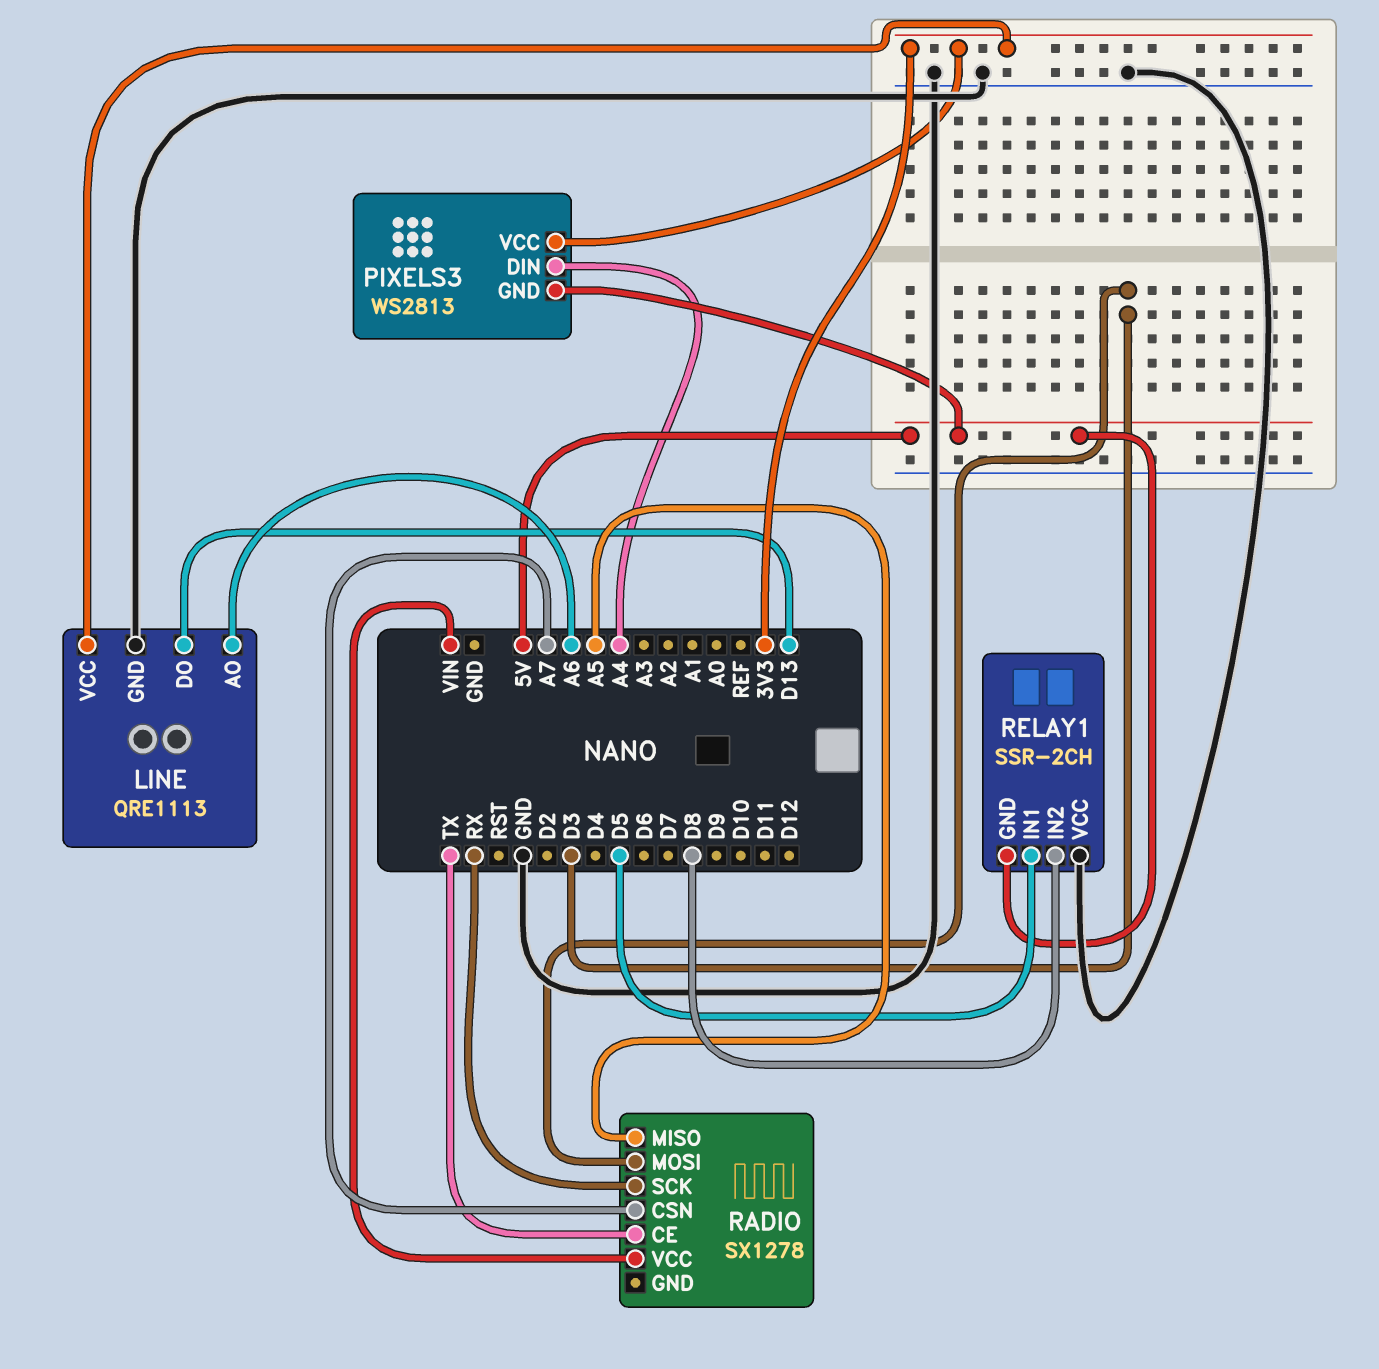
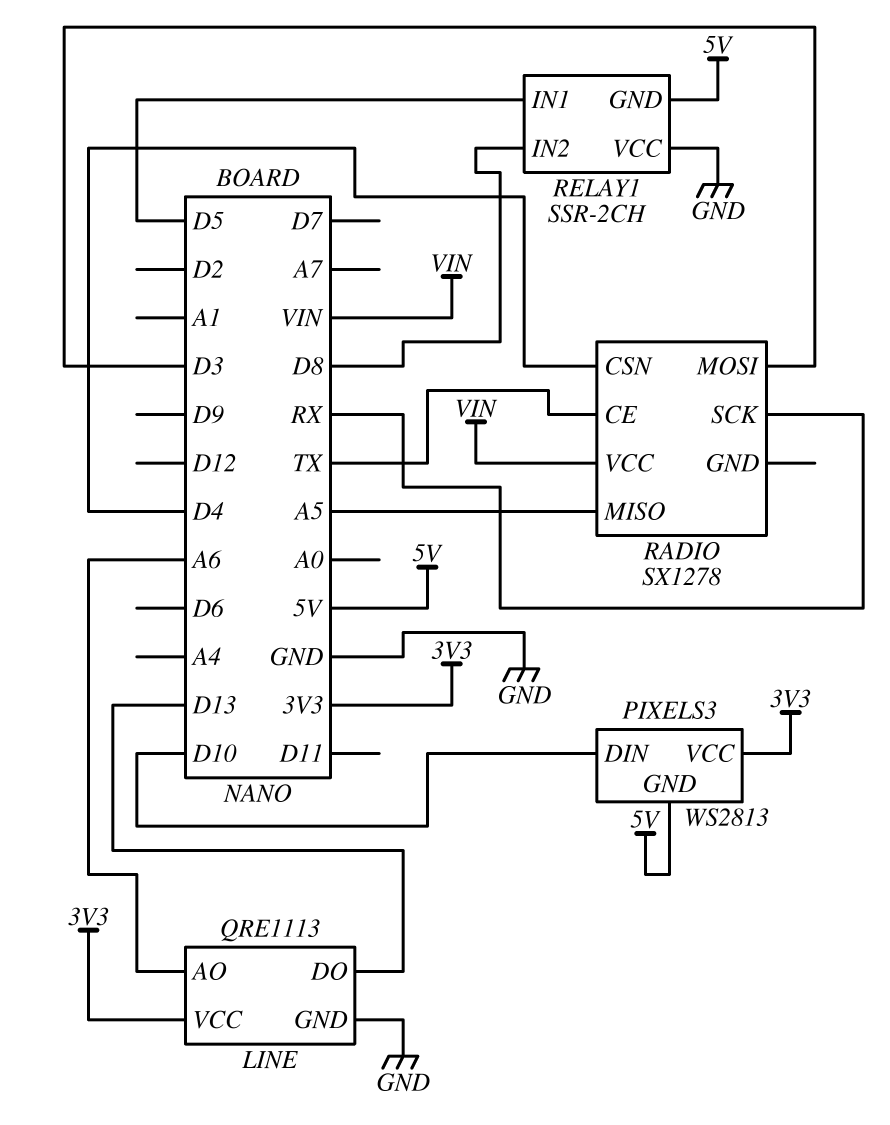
PIXELS3 pin DIN: A4 -> D10
RADIO pin CSN: A7 -> D4

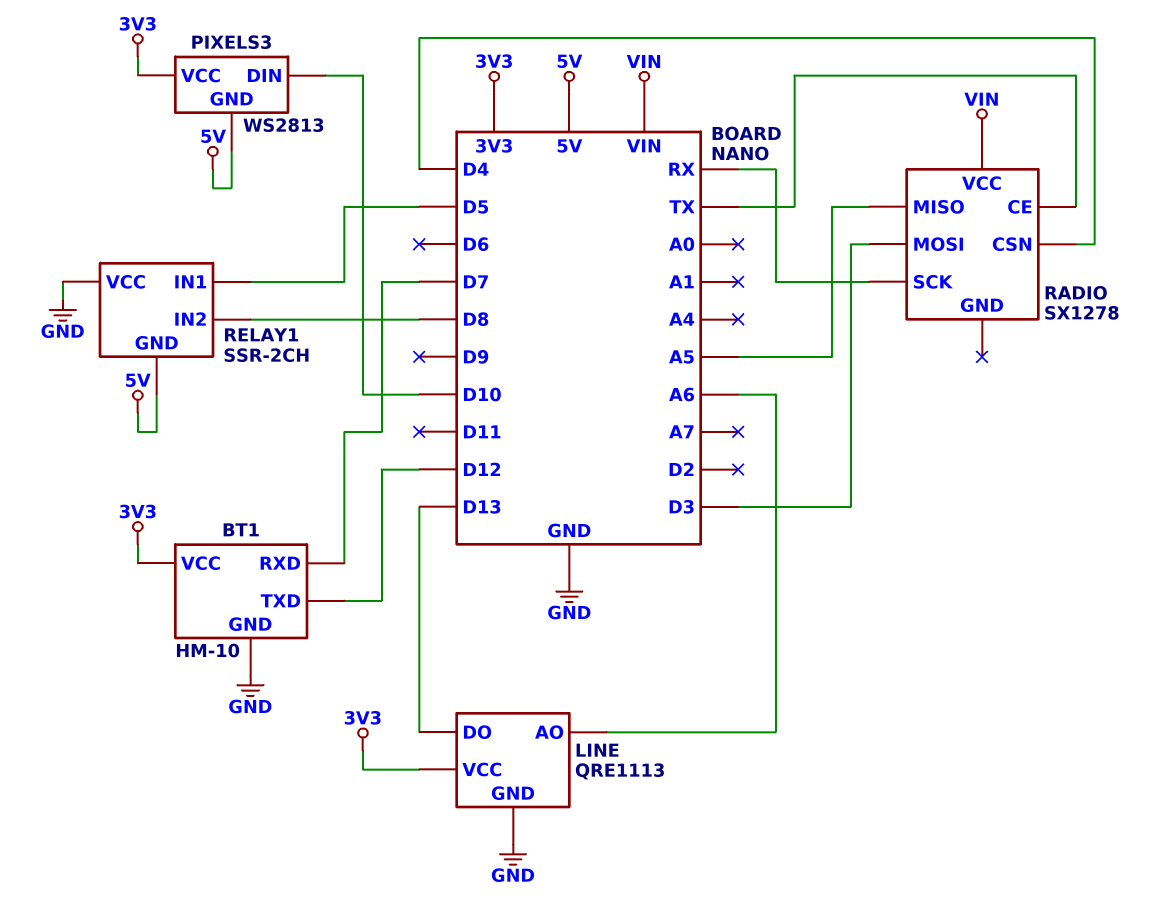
BT1: none -> HM-10
BT1 pin GND: none -> GND
BT1 pin RXD: none -> D7
BT1 pin TXD: none -> D12
BT1 pin VCC: none -> 3V3

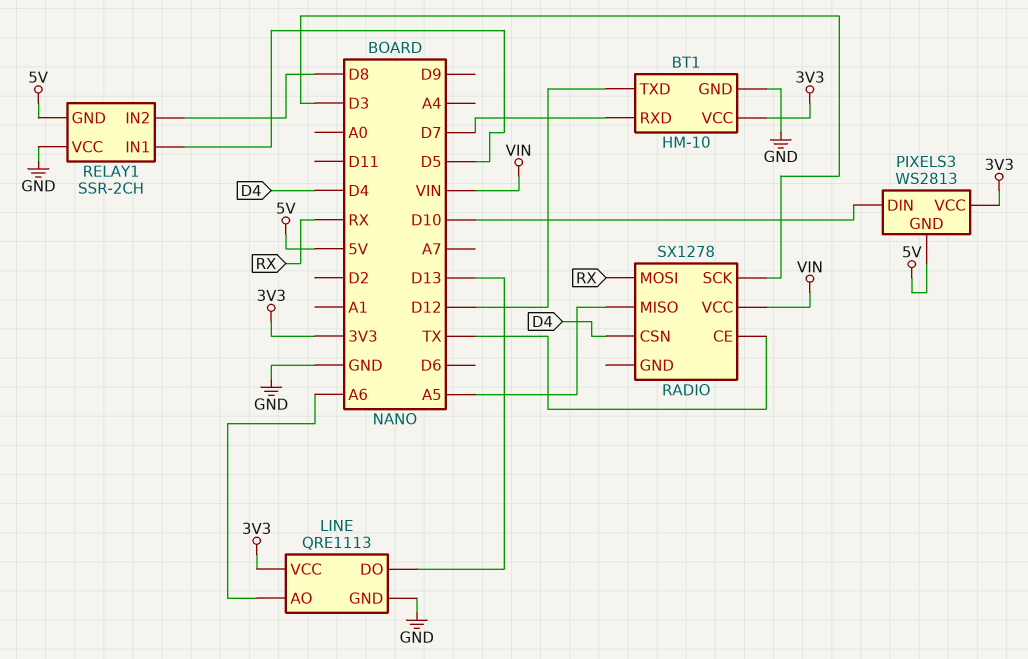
RADIO pin MOSI: D3 -> RX
RADIO pin SCK: RX -> D3

